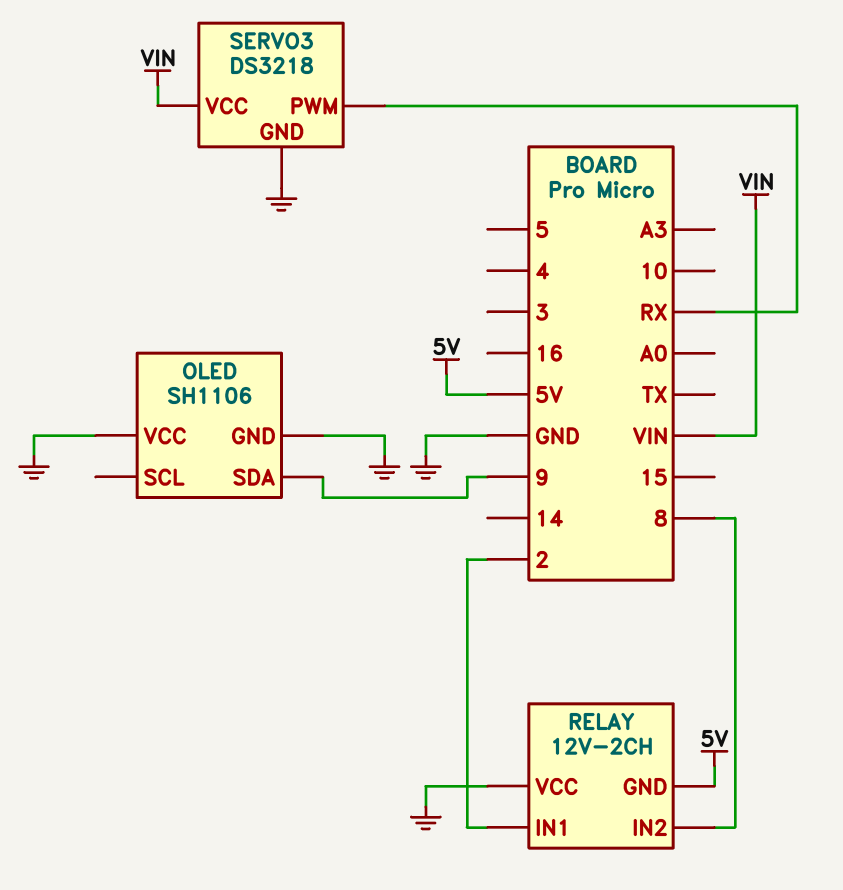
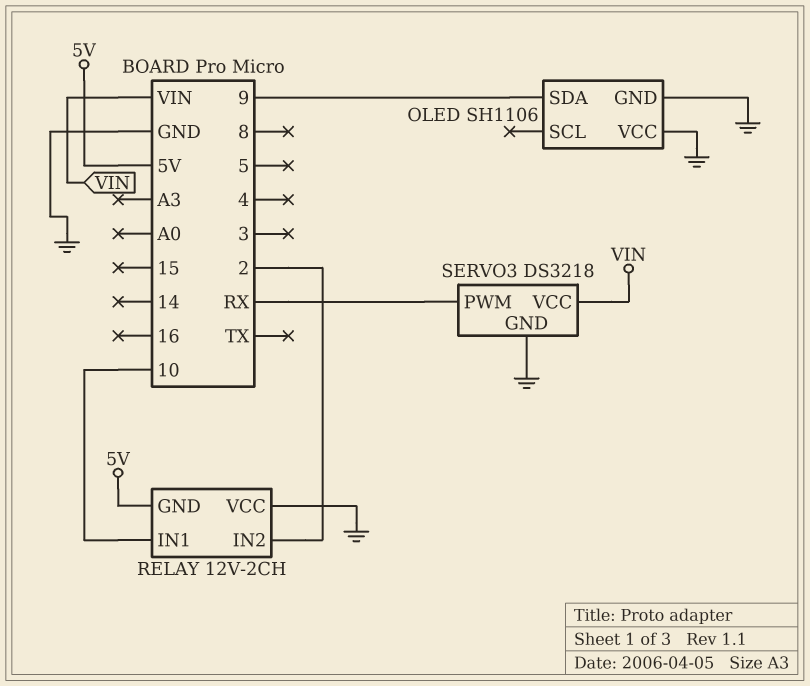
RELAY pin IN1: 2 -> 10
RELAY pin IN2: 8 -> 2

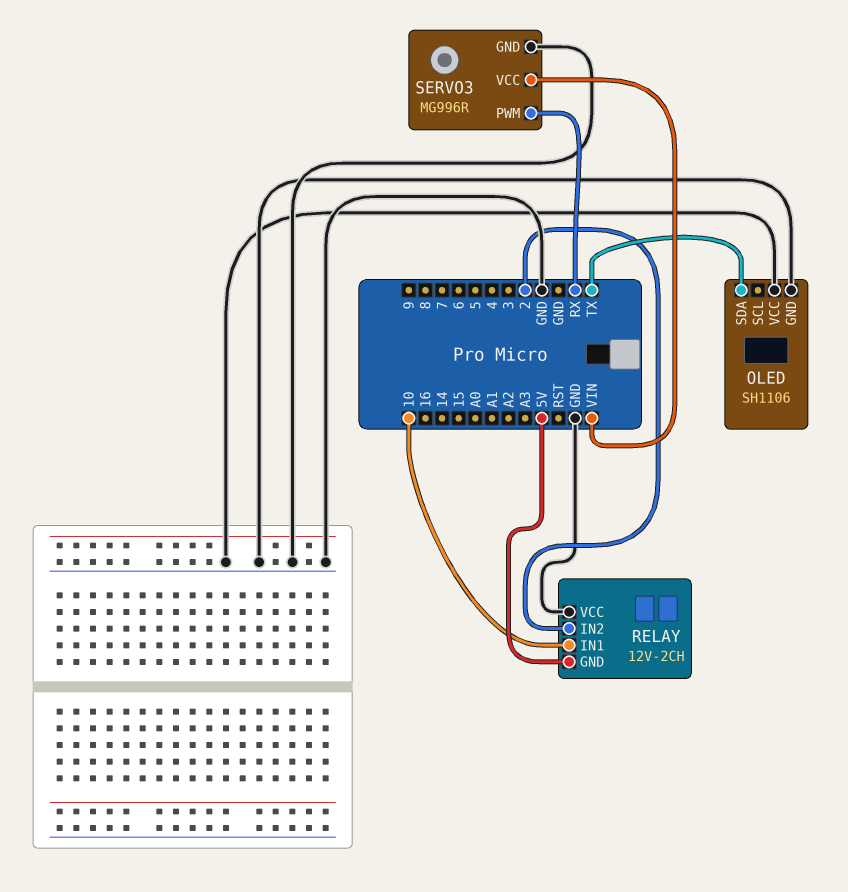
OLED pin SDA: 9 -> TX
SERVO3: DS3218 -> MG996R

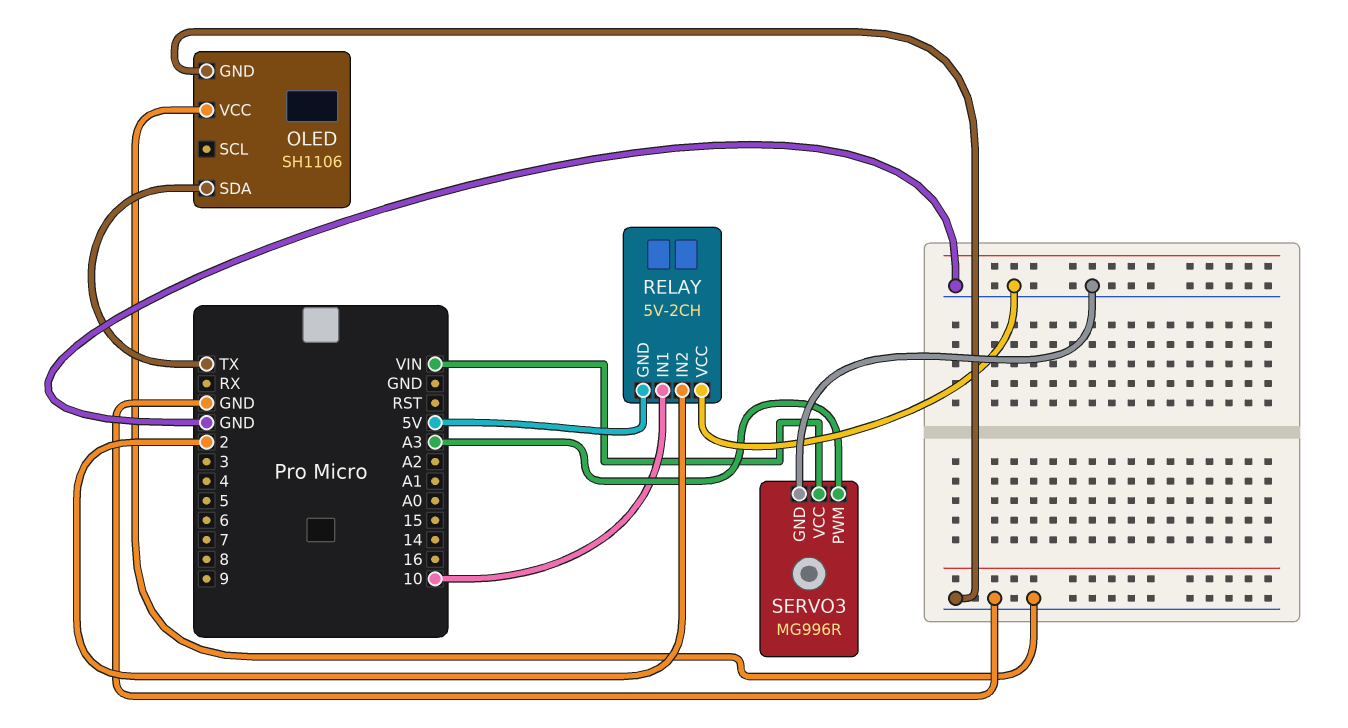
RELAY: 12V-2CH -> 5V-2CH
SERVO3 pin PWM: RX -> A3

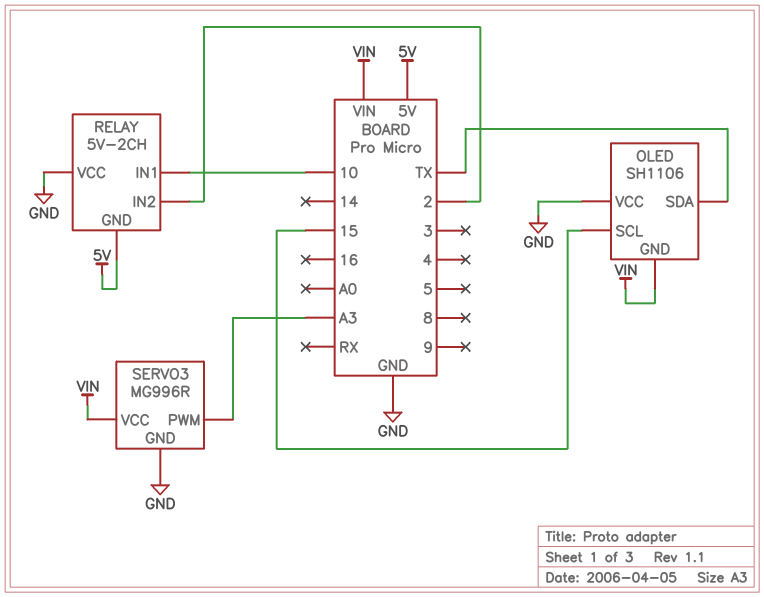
OLED pin GND: GND -> VIN
OLED pin SCL: none -> 15

